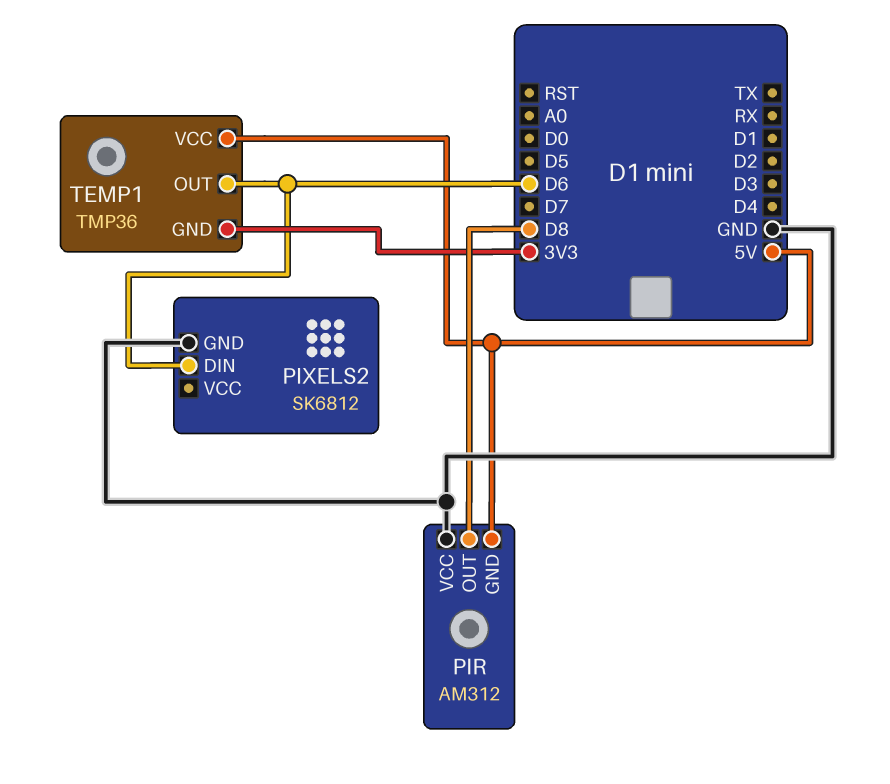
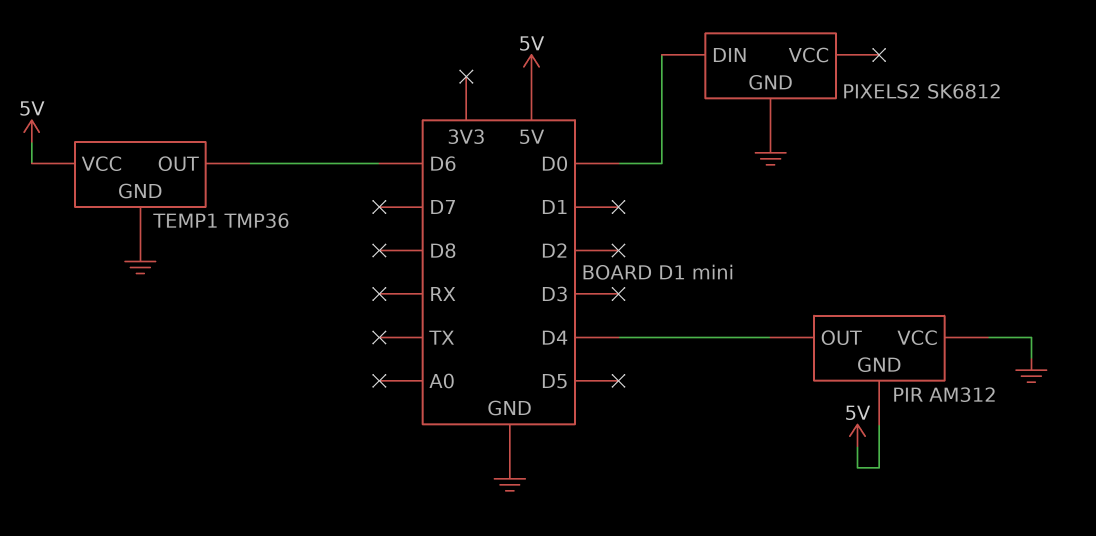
PIR pin OUT: D8 -> D4
PIXELS2 pin DIN: D6 -> D0
TEMP1 pin GND: 3V3 -> GND

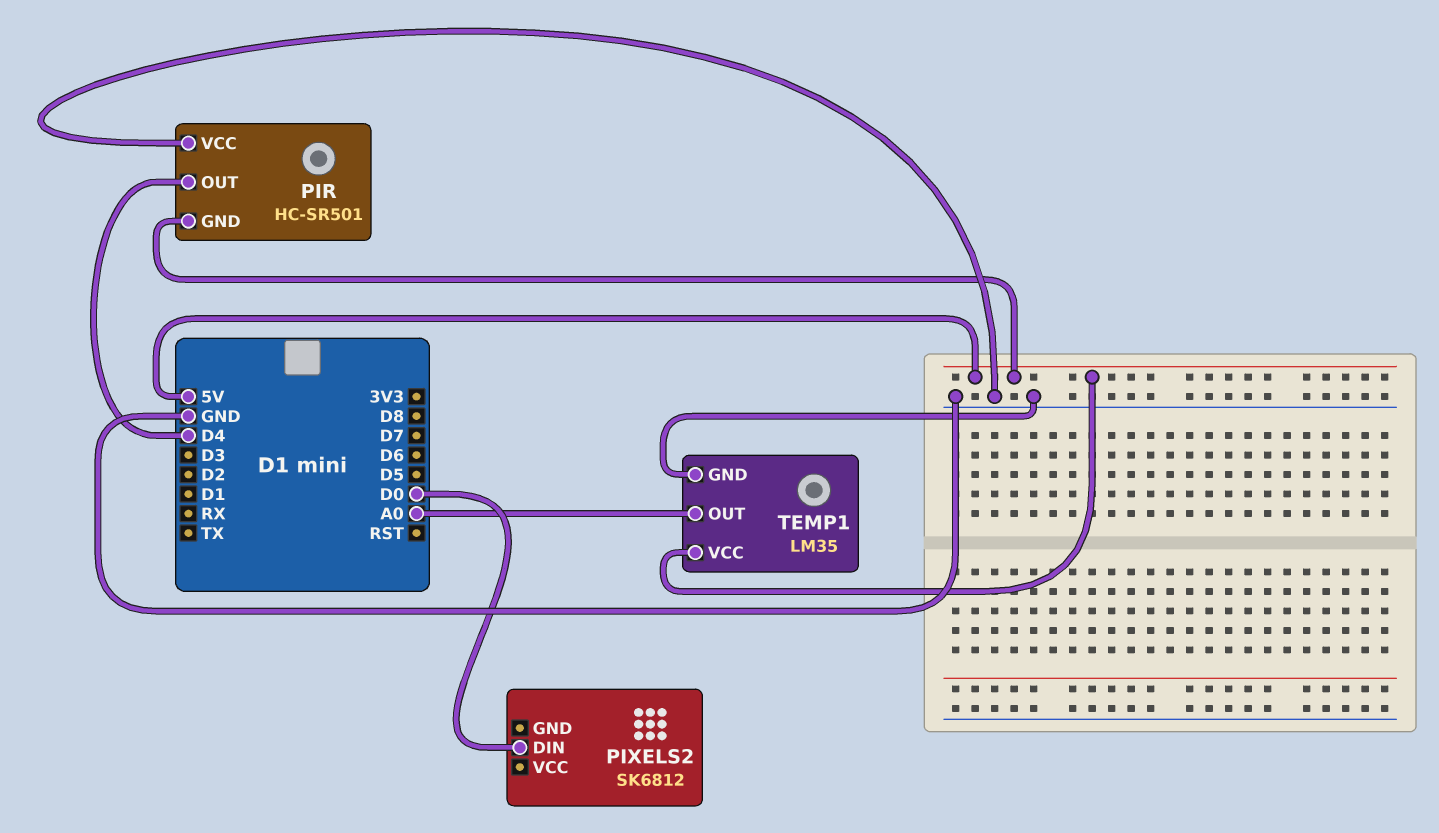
PIR: AM312 -> HC-SR501
PIXELS2 pin GND: GND -> none
TEMP1: TMP36 -> LM35
TEMP1 pin OUT: D6 -> A0

